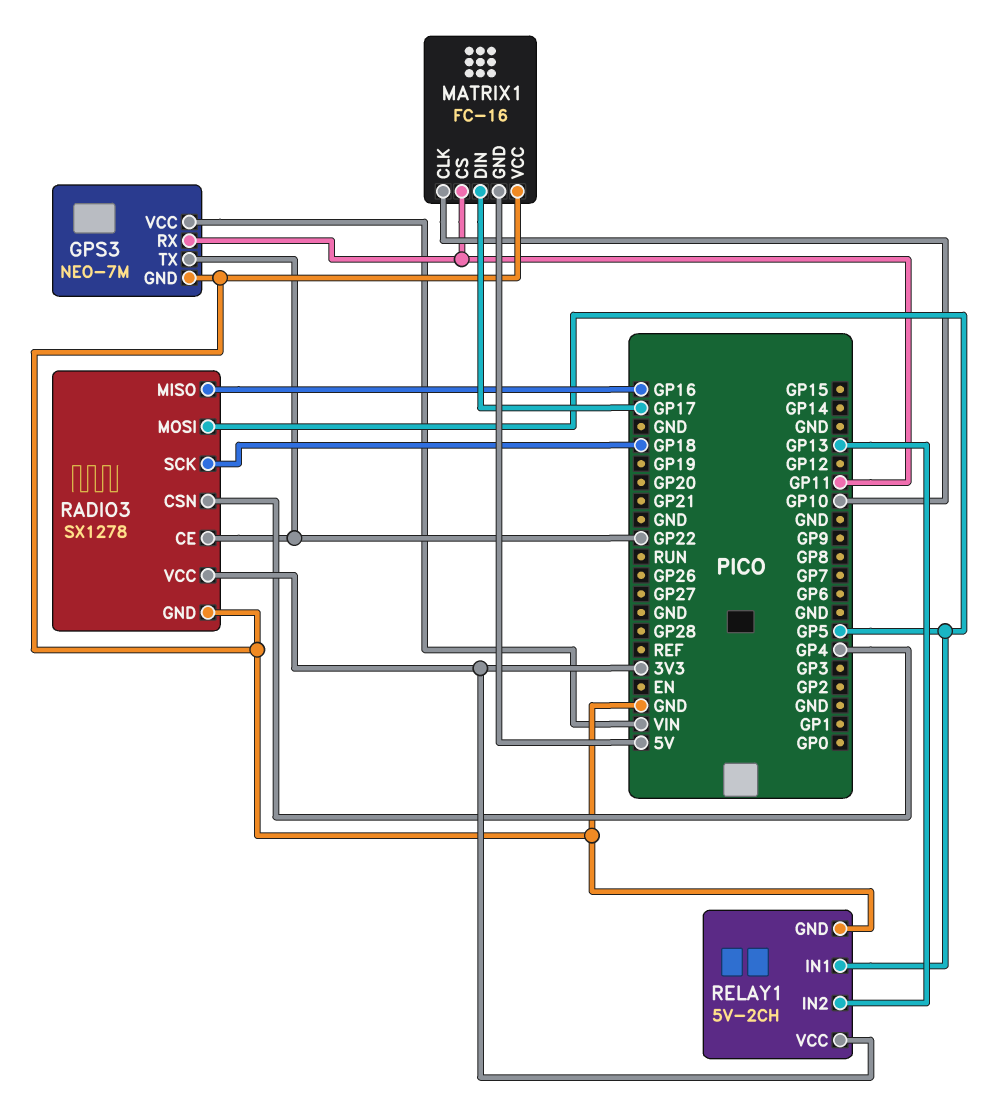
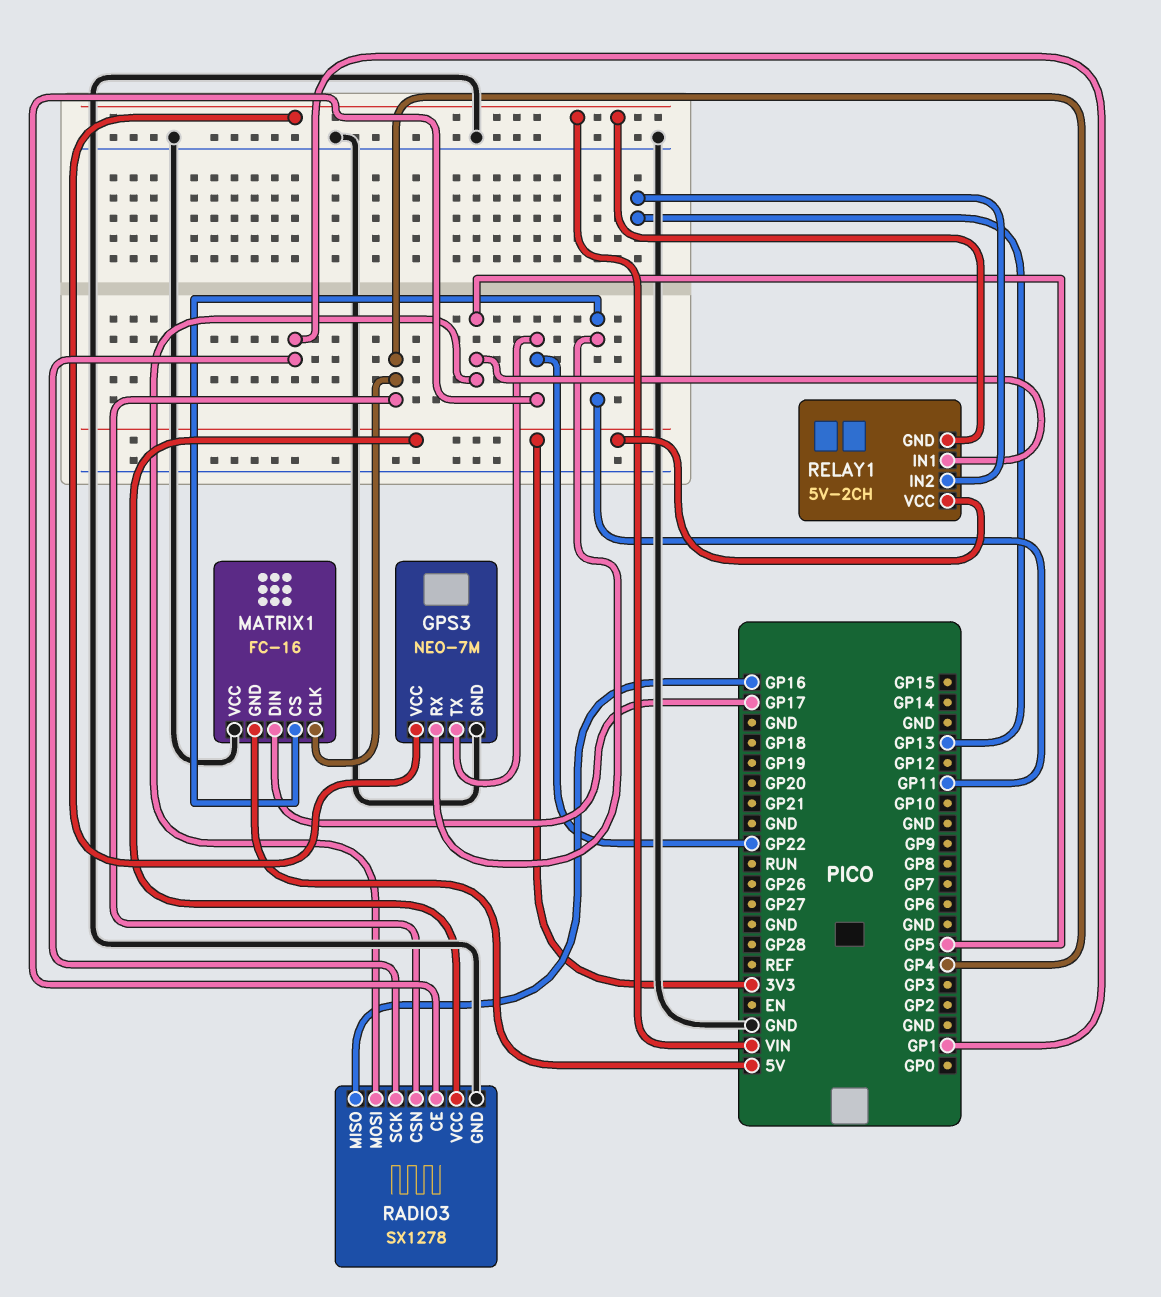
MATRIX1 pin CLK: GP10 -> GP4
RADIO3 pin SCK: GP18 -> GP1
RELAY1 pin GND: GND -> VIN

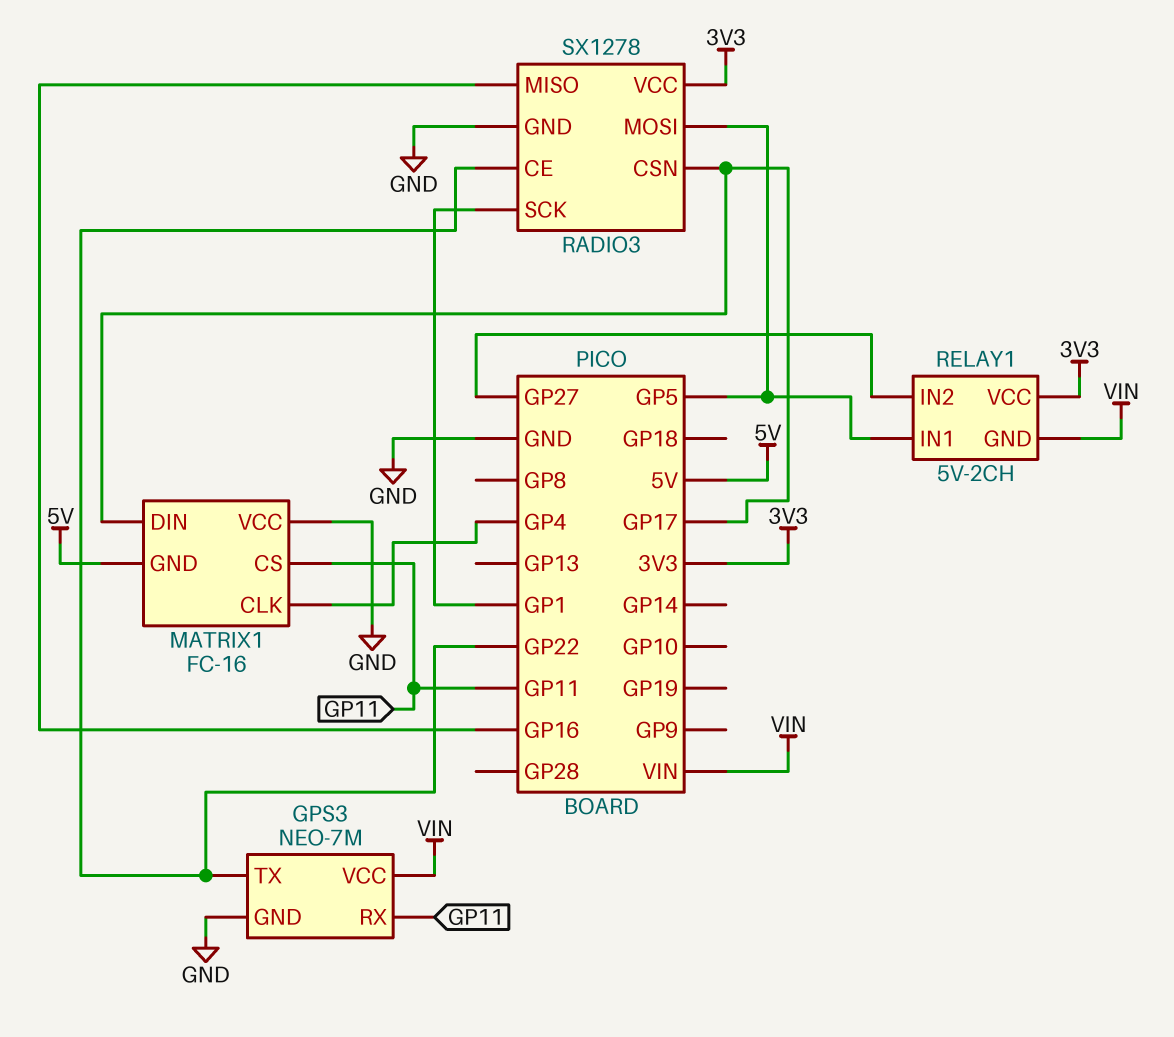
RADIO3 pin CSN: GP4 -> GP17
RELAY1 pin IN2: GP13 -> GP27

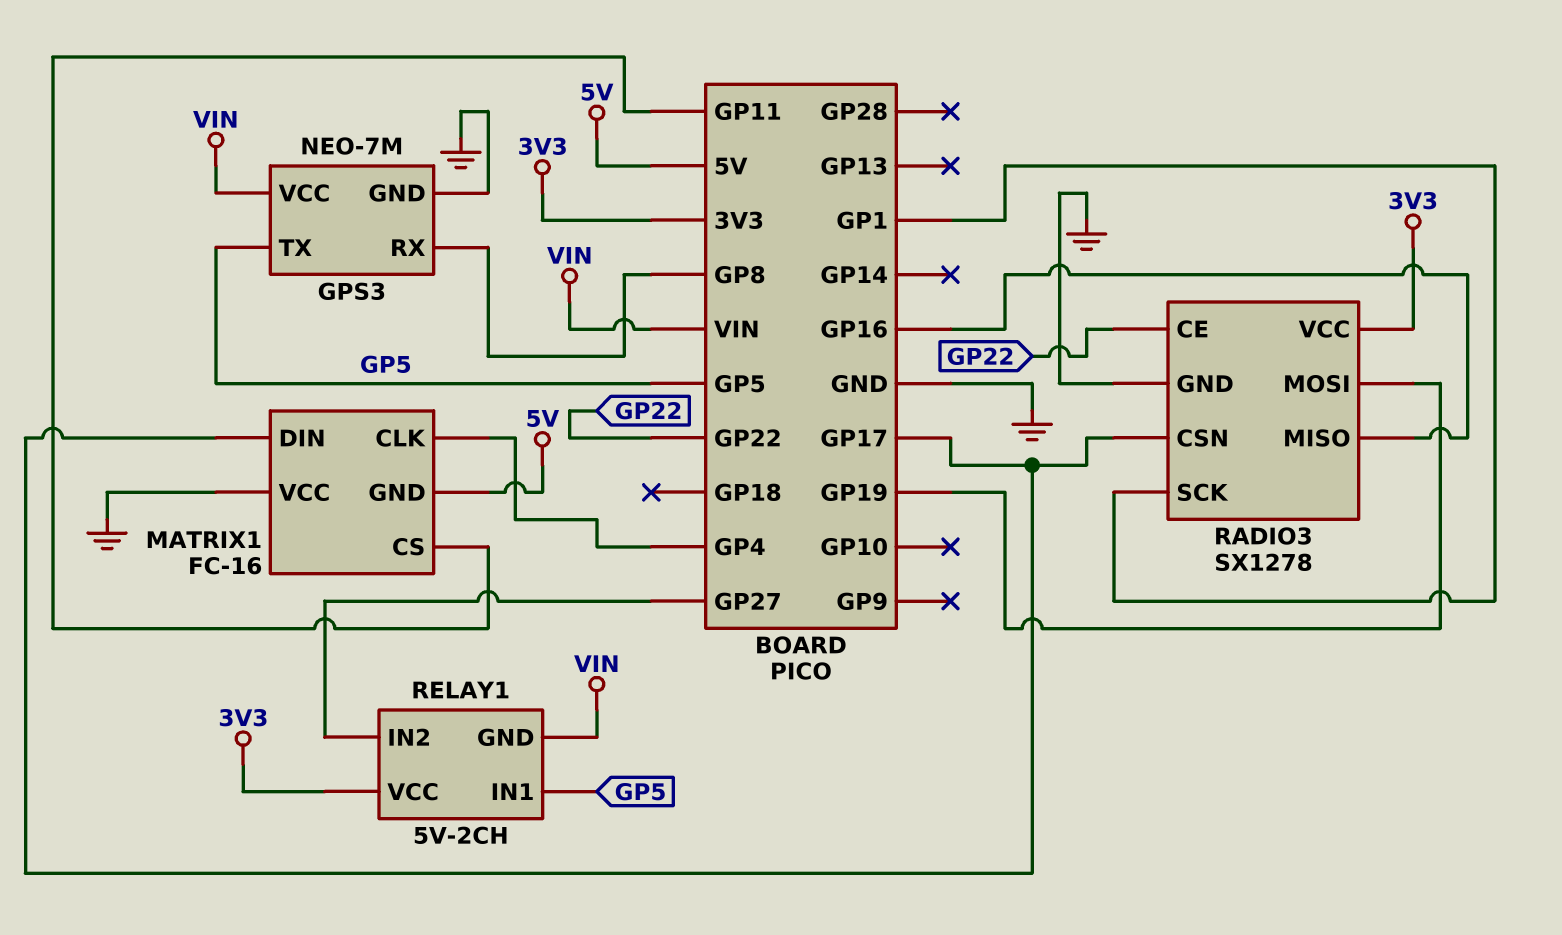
GPS3 pin RX: GP11 -> GP8
GPS3 pin TX: GP22 -> GP5
RADIO3 pin MOSI: GP5 -> GP19

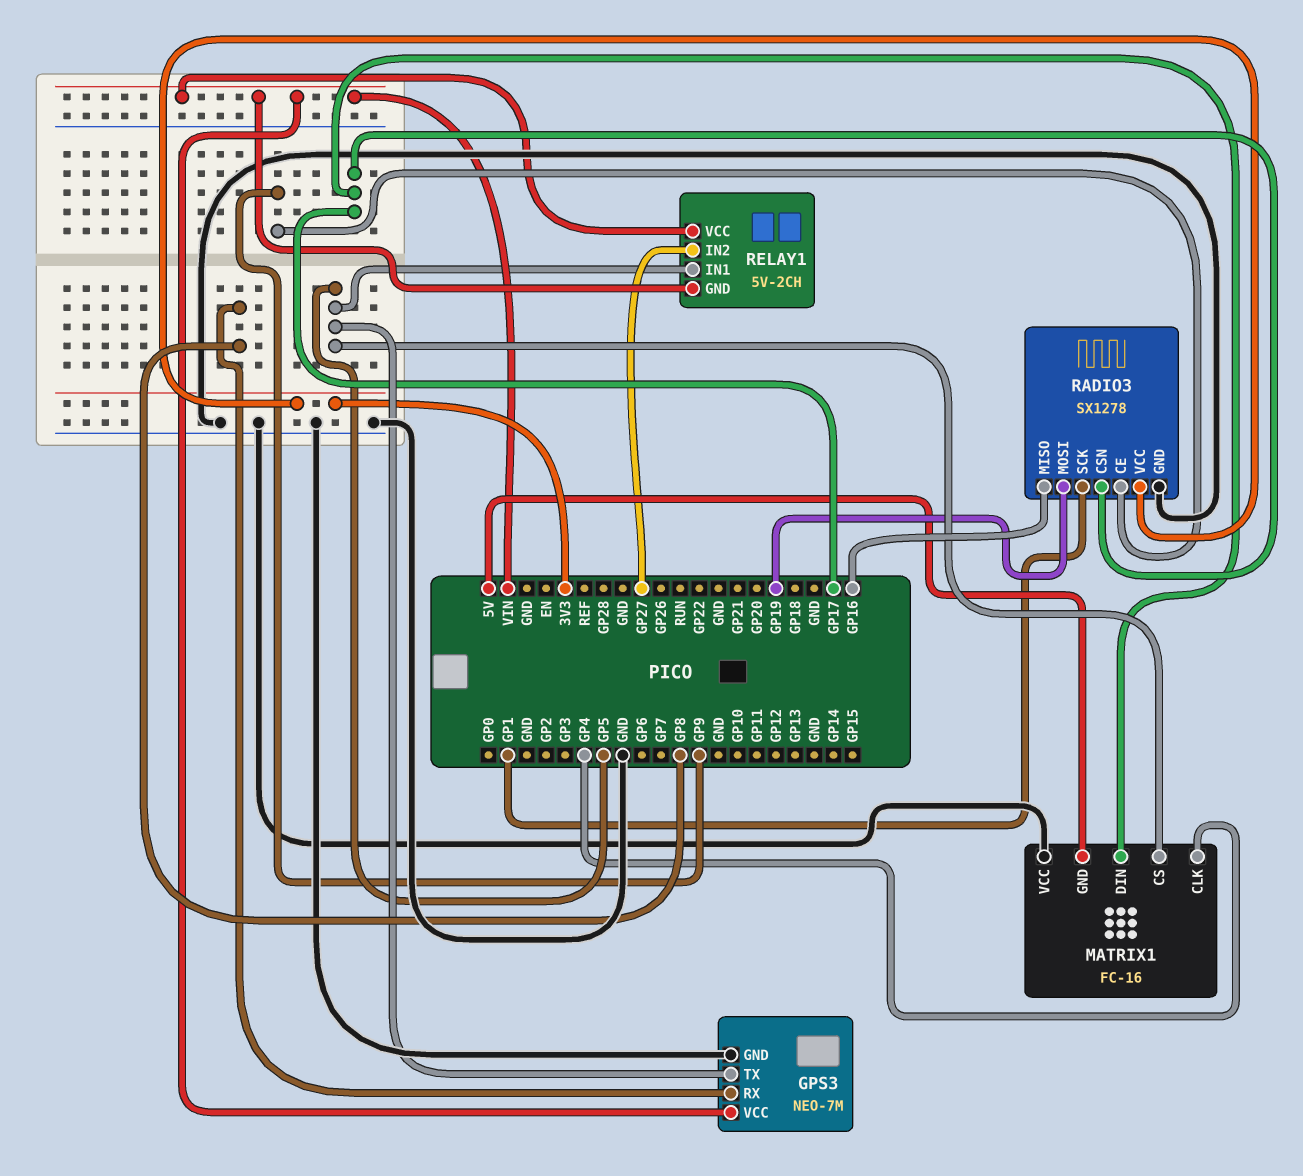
MATRIX1 pin CS: GP11 -> GP5
RADIO3 pin CE: GP22 -> GP9
RELAY1 pin VCC: 3V3 -> VIN

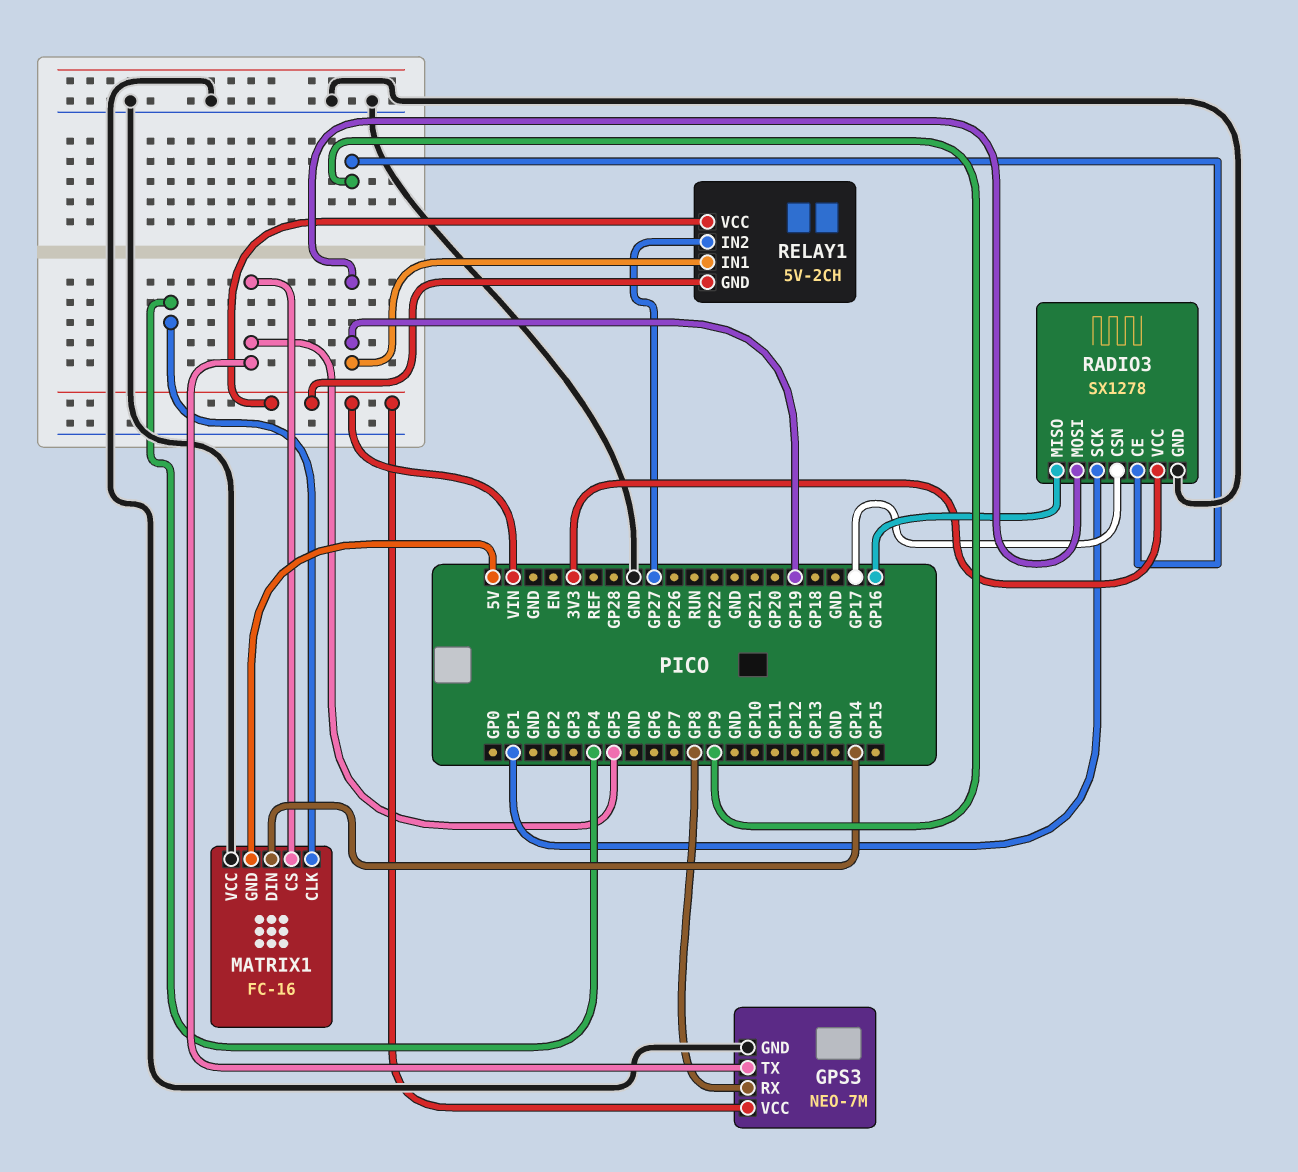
MATRIX1 pin DIN: GP17 -> GP14
RELAY1 pin IN1: GP5 -> GP19

